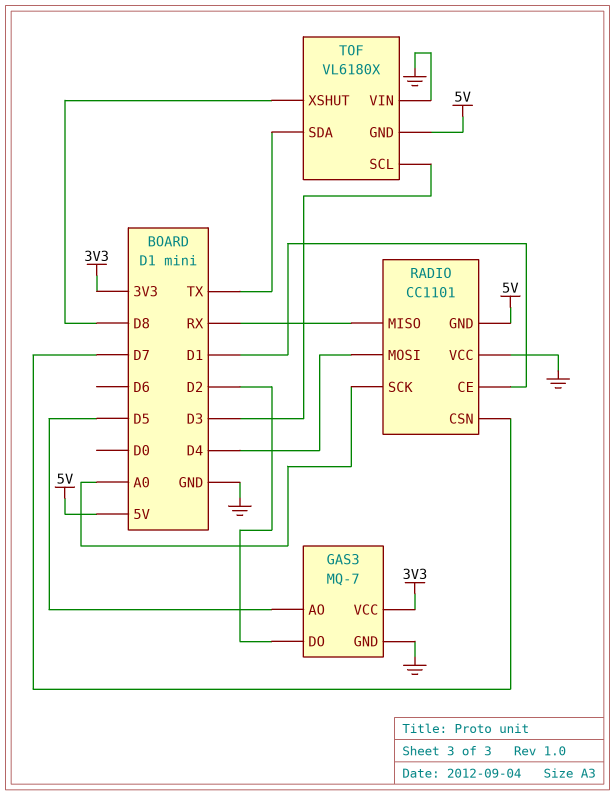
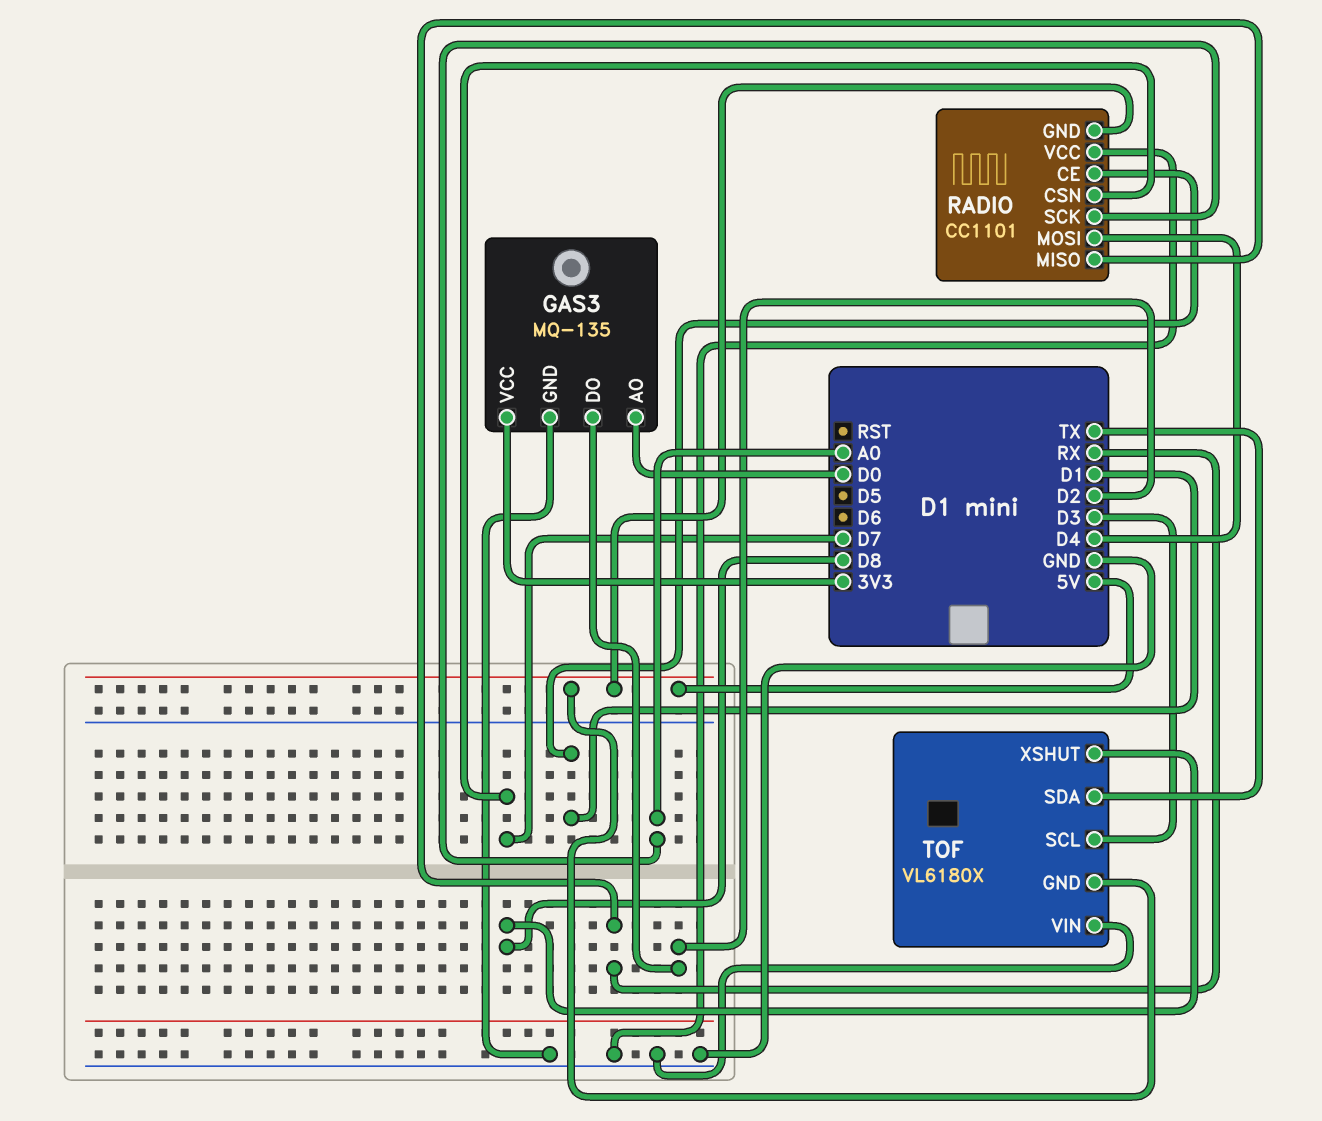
GAS3: MQ-7 -> MQ-135
GAS3 pin AO: D5 -> D0

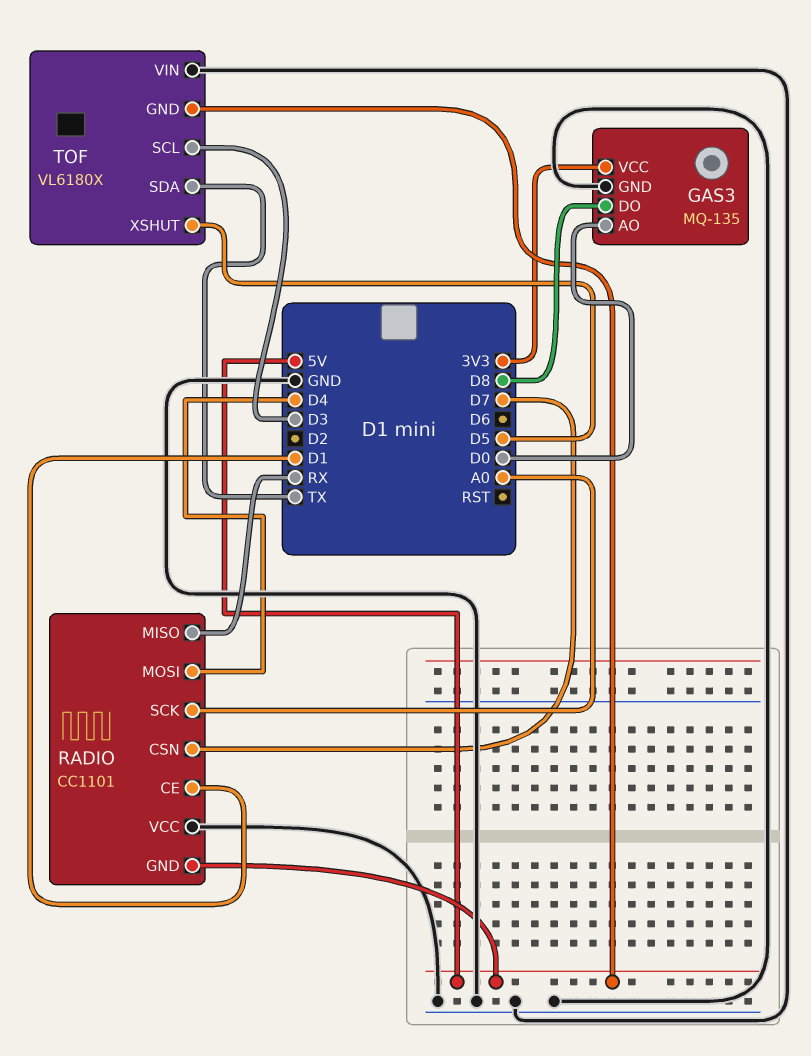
GAS3 pin DO: D2 -> D8
TOF pin XSHUT: D8 -> D5

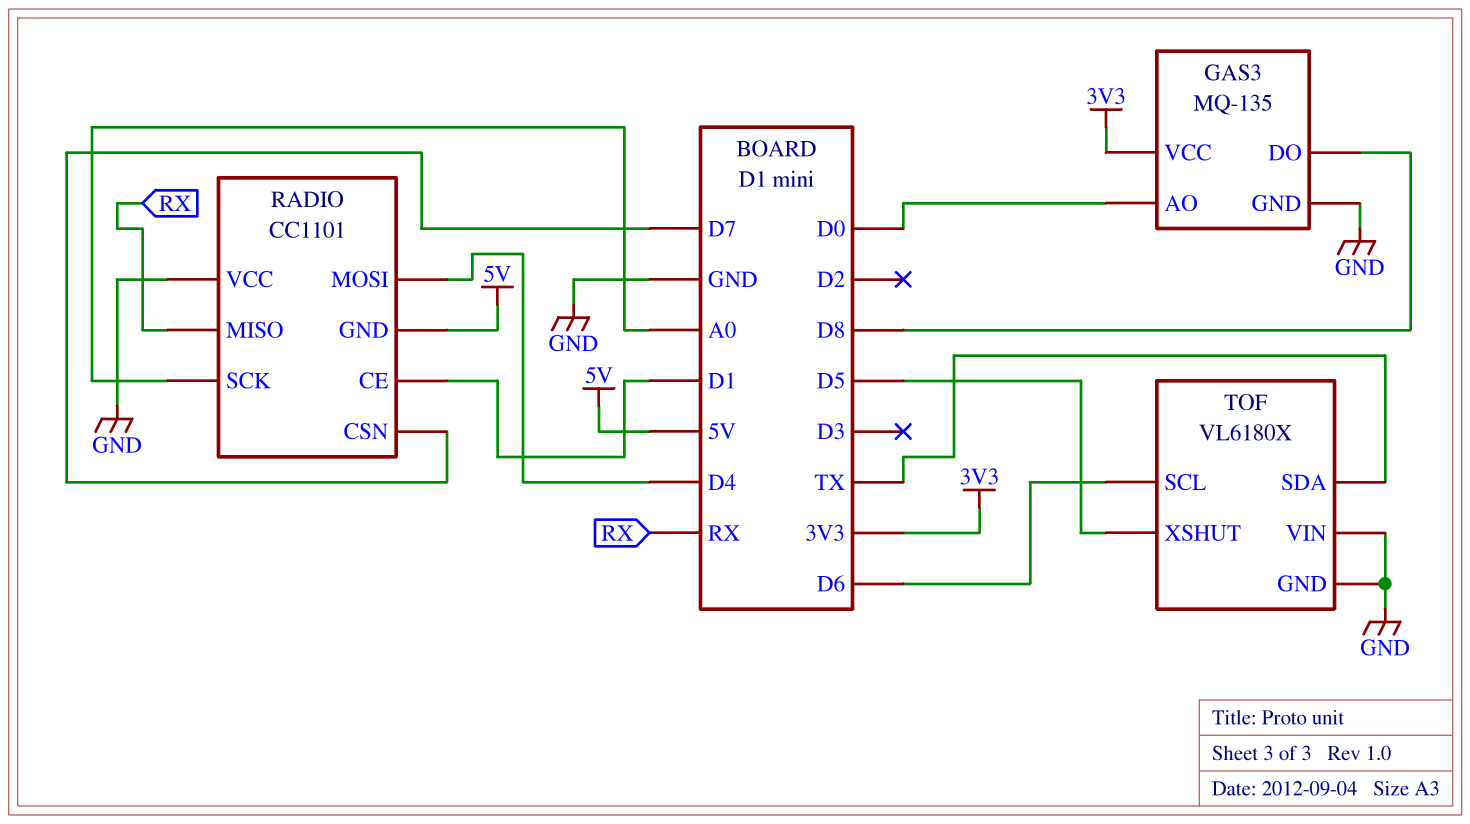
TOF pin GND: 5V -> GND
TOF pin SCL: D3 -> D6

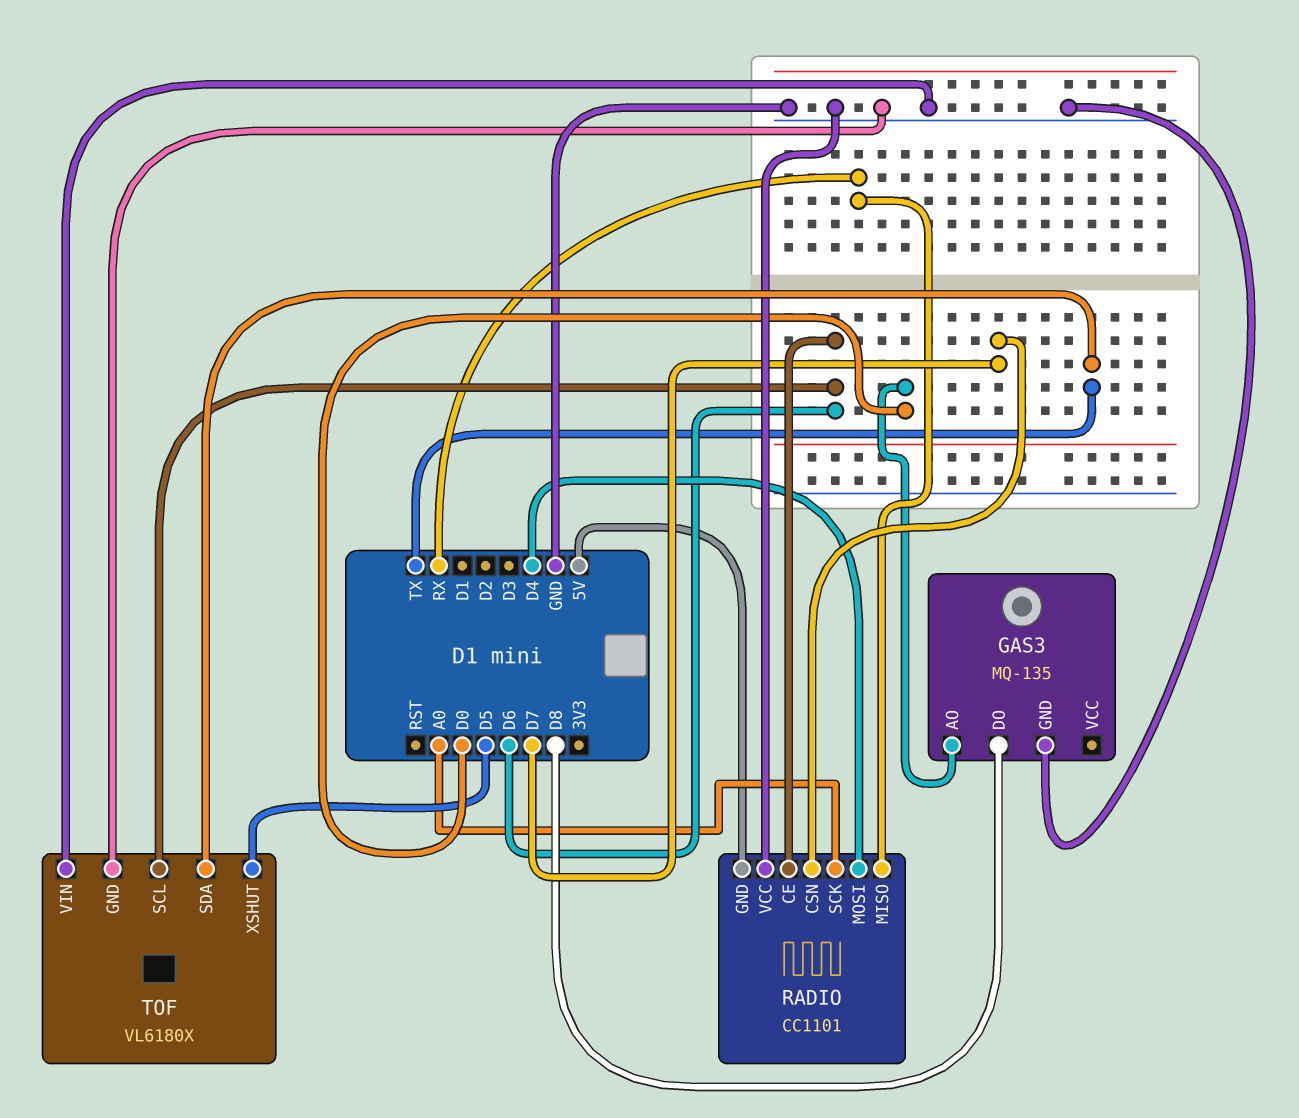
GAS3 pin VCC: 3V3 -> none
RADIO pin CE: D1 -> D6

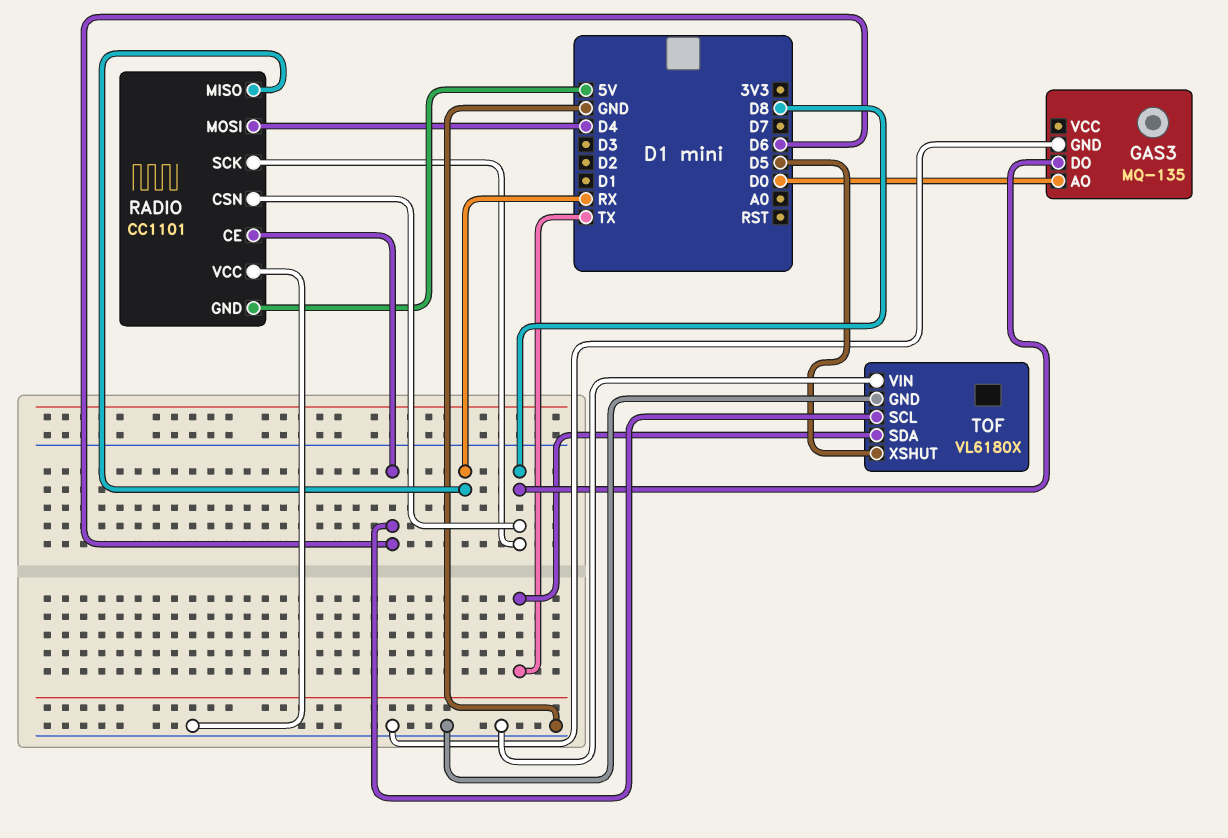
RADIO pin CSN: D7 -> D8
RADIO pin SCK: A0 -> D8

